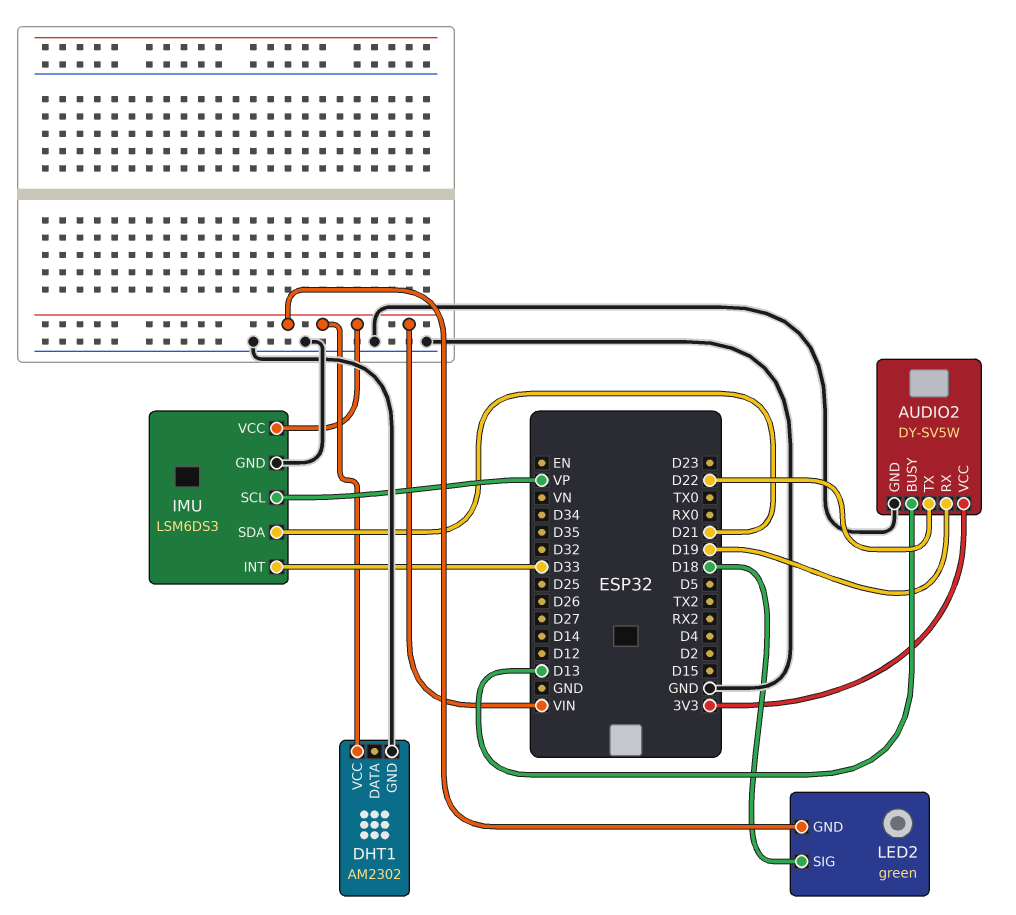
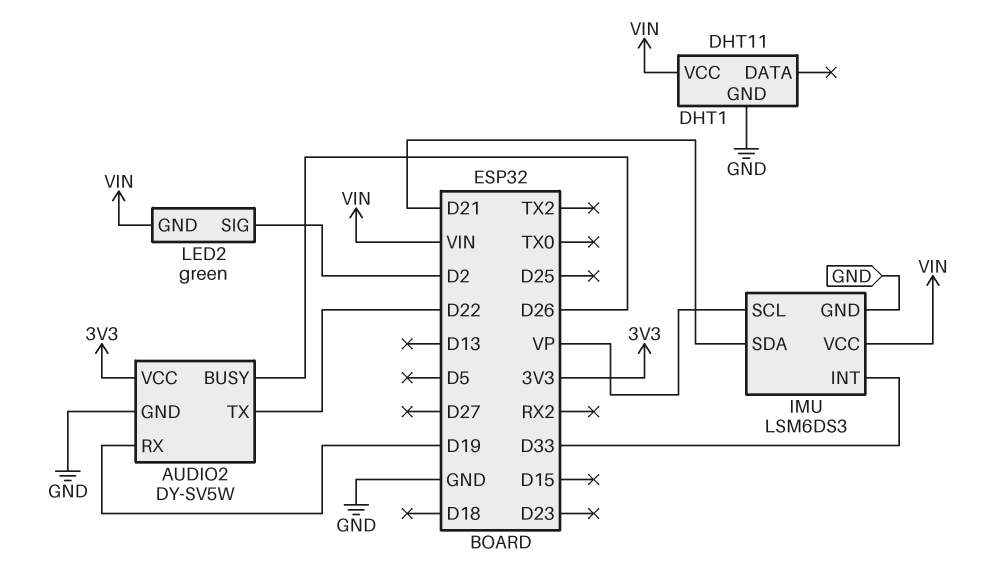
AUDIO2 pin BUSY: D13 -> D26
DHT1: AM2302 -> DHT11
LED2 pin SIG: D18 -> D2

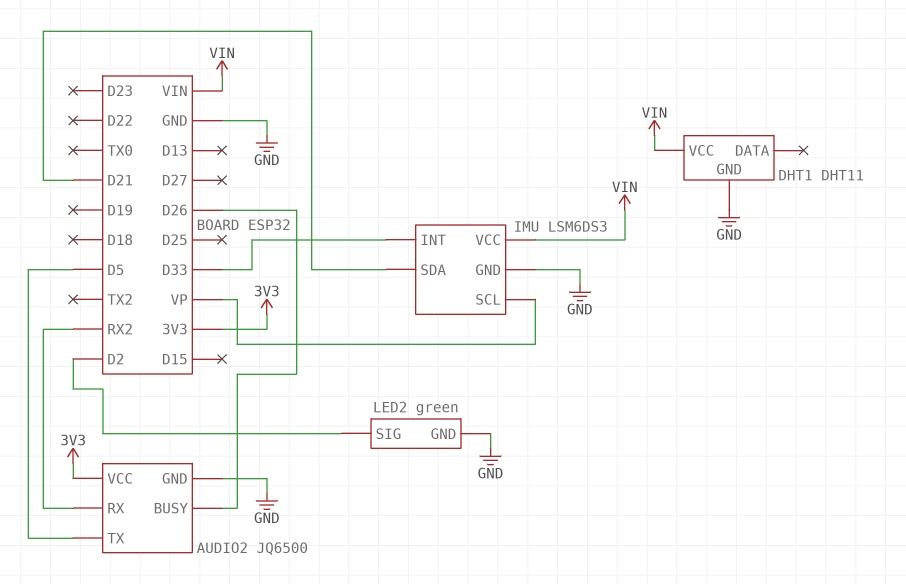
AUDIO2: DY-SV5W -> JQ6500
AUDIO2 pin RX: D19 -> RX2
AUDIO2 pin TX: D22 -> D5
LED2 pin GND: VIN -> GND

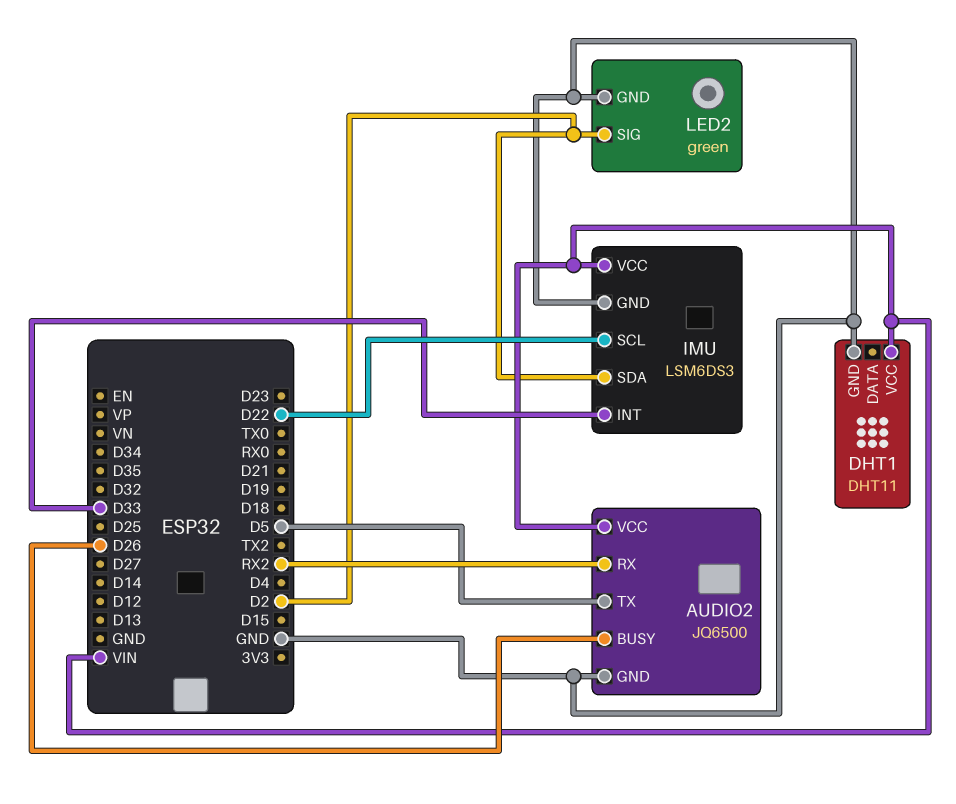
AUDIO2 pin VCC: 3V3 -> VIN
IMU pin SCL: VP -> D22
IMU pin SDA: D21 -> D2

